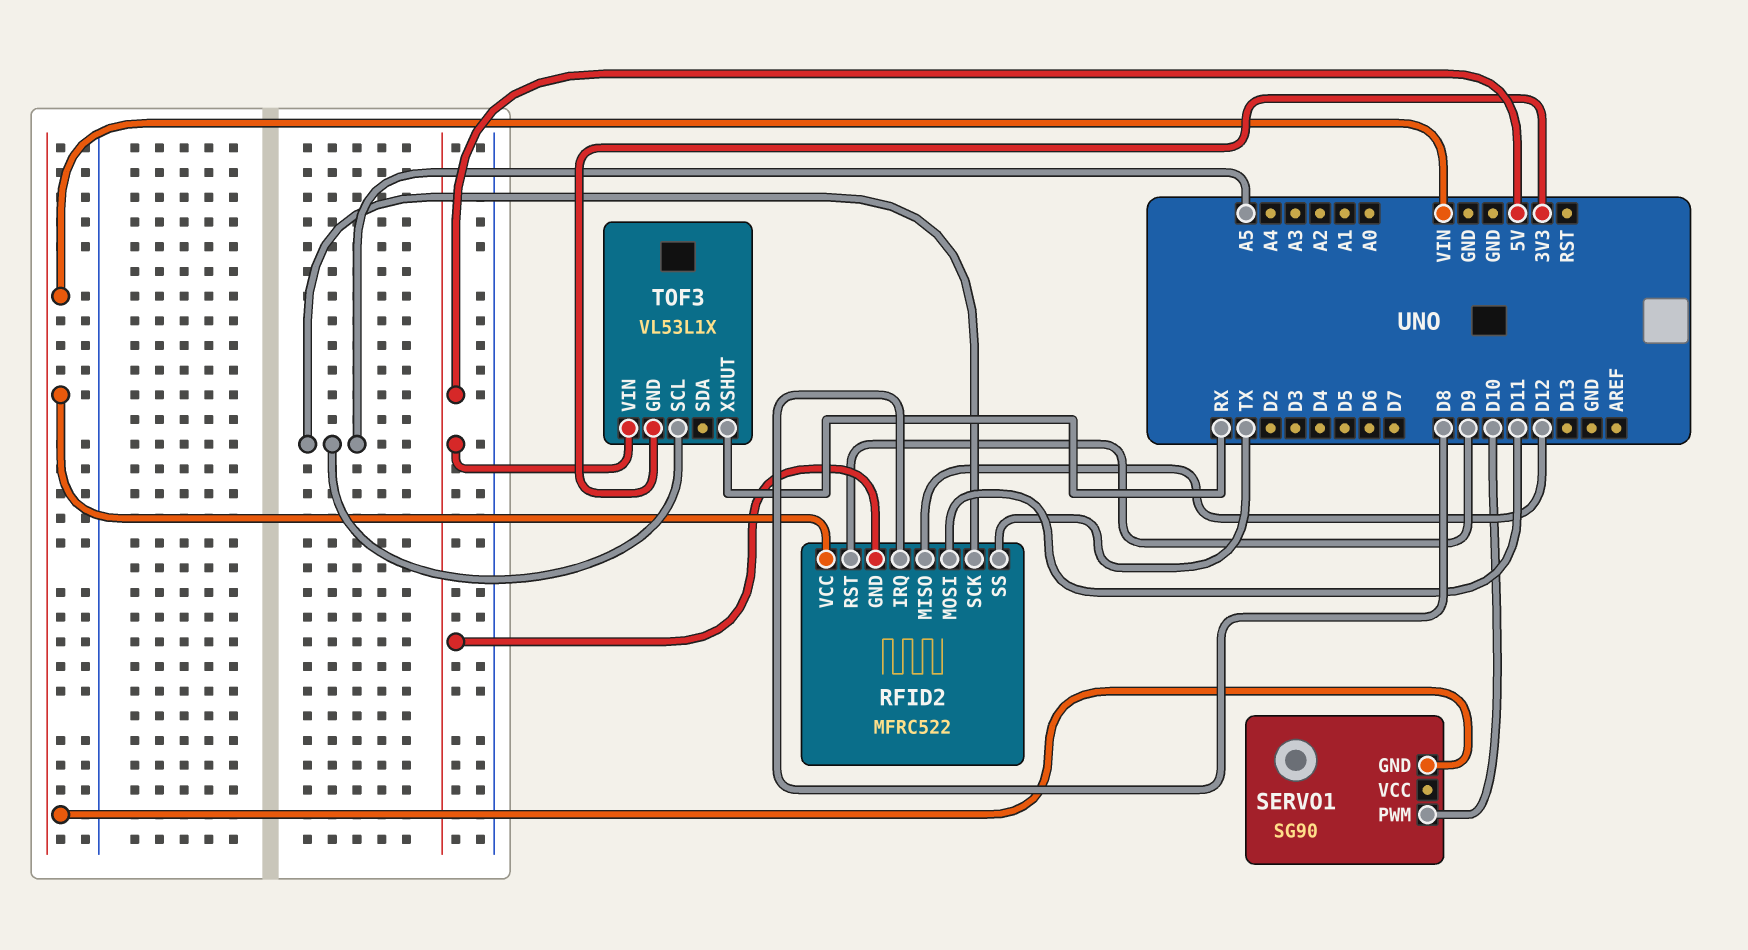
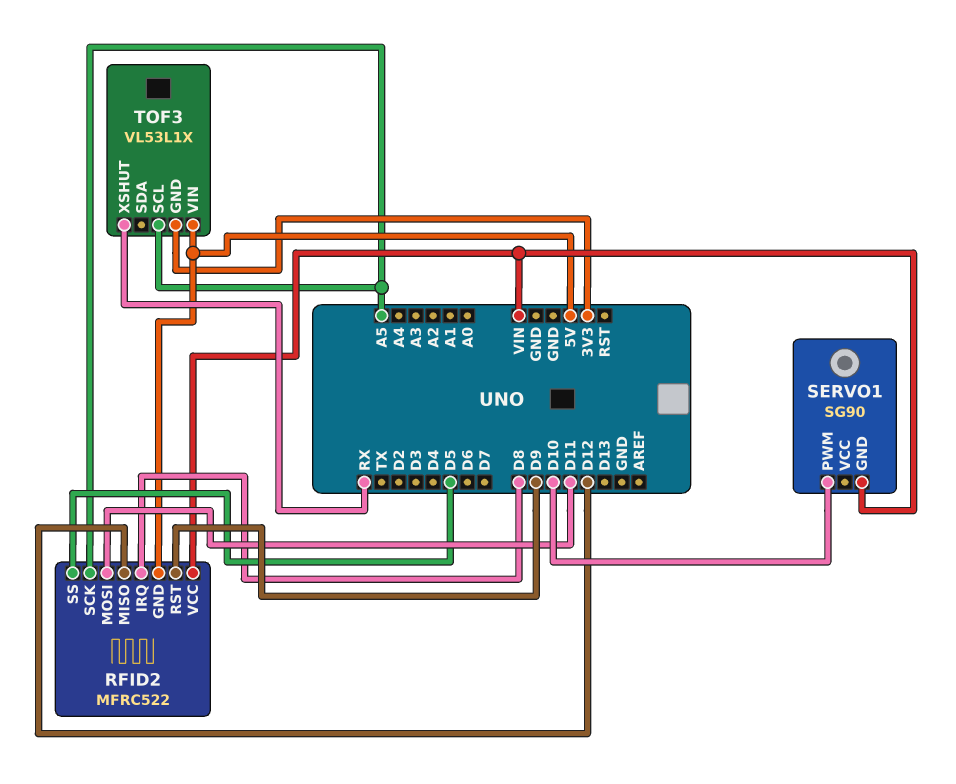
RFID2 pin SS: TX -> D5

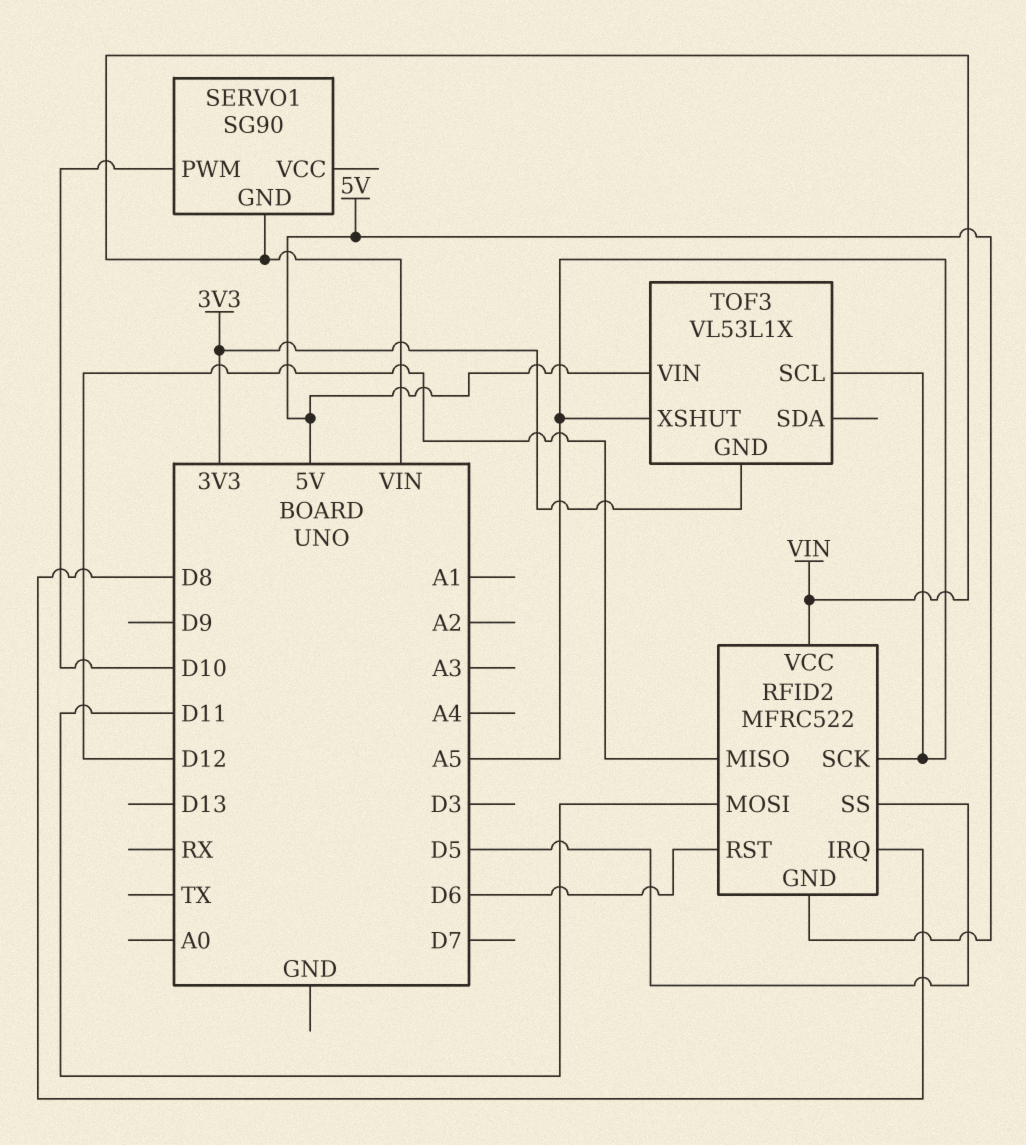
RFID2 pin RST: D9 -> D6
TOF3 pin XSHUT: RX -> A5

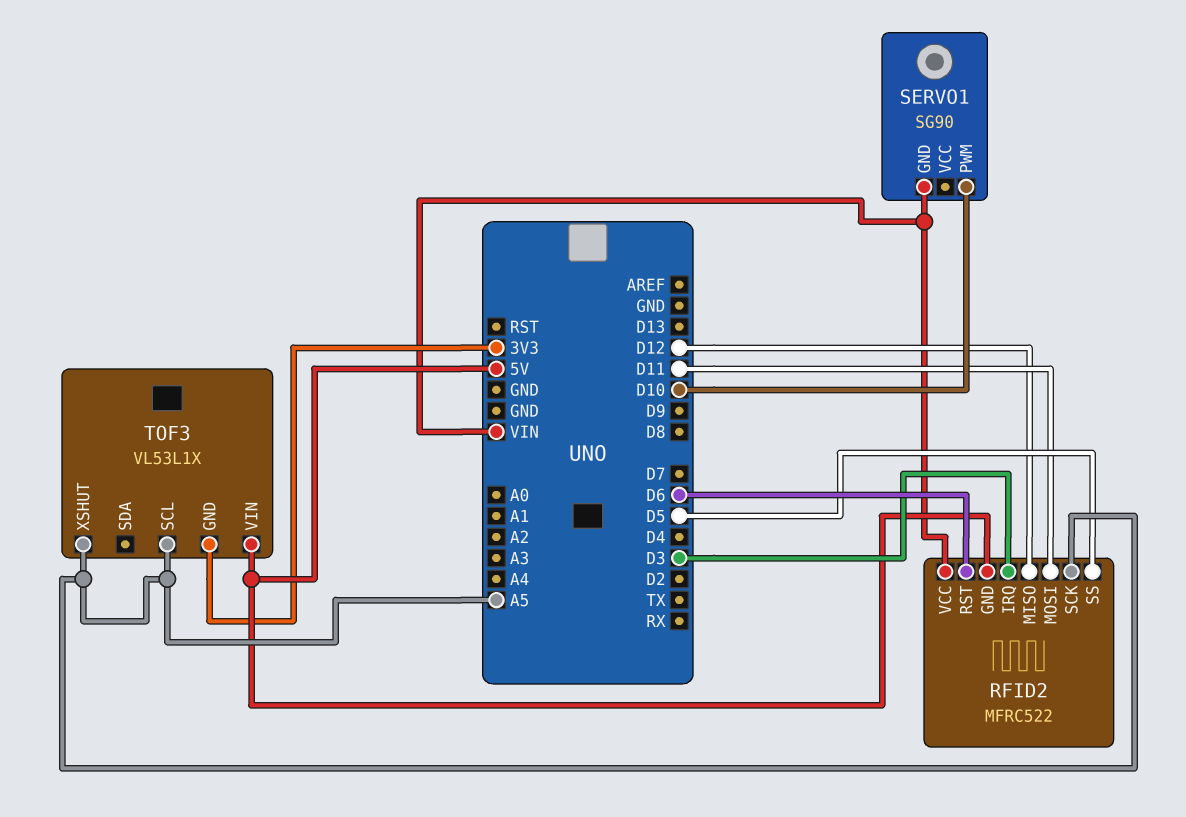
RFID2 pin IRQ: D8 -> D3

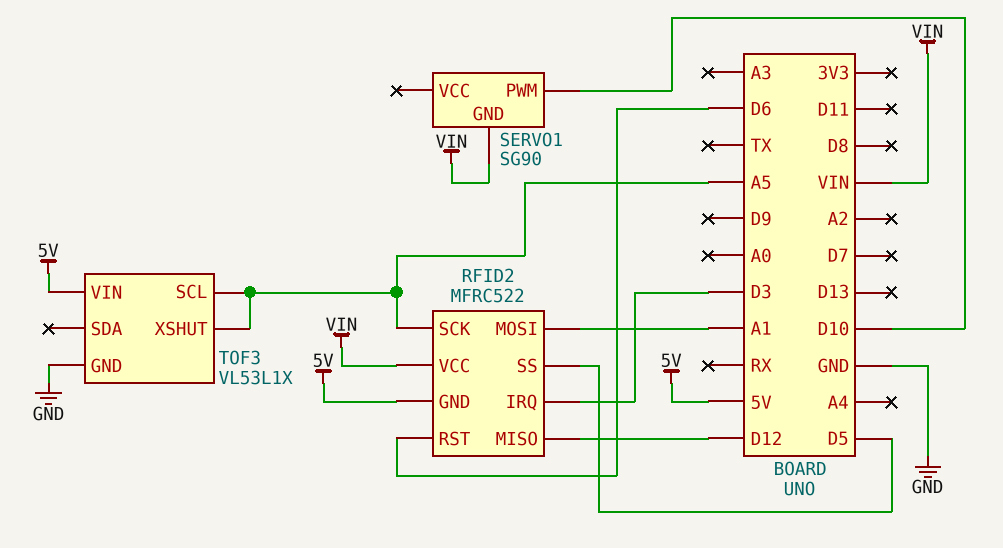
RFID2 pin MOSI: D11 -> A1
TOF3 pin GND: 3V3 -> GND

